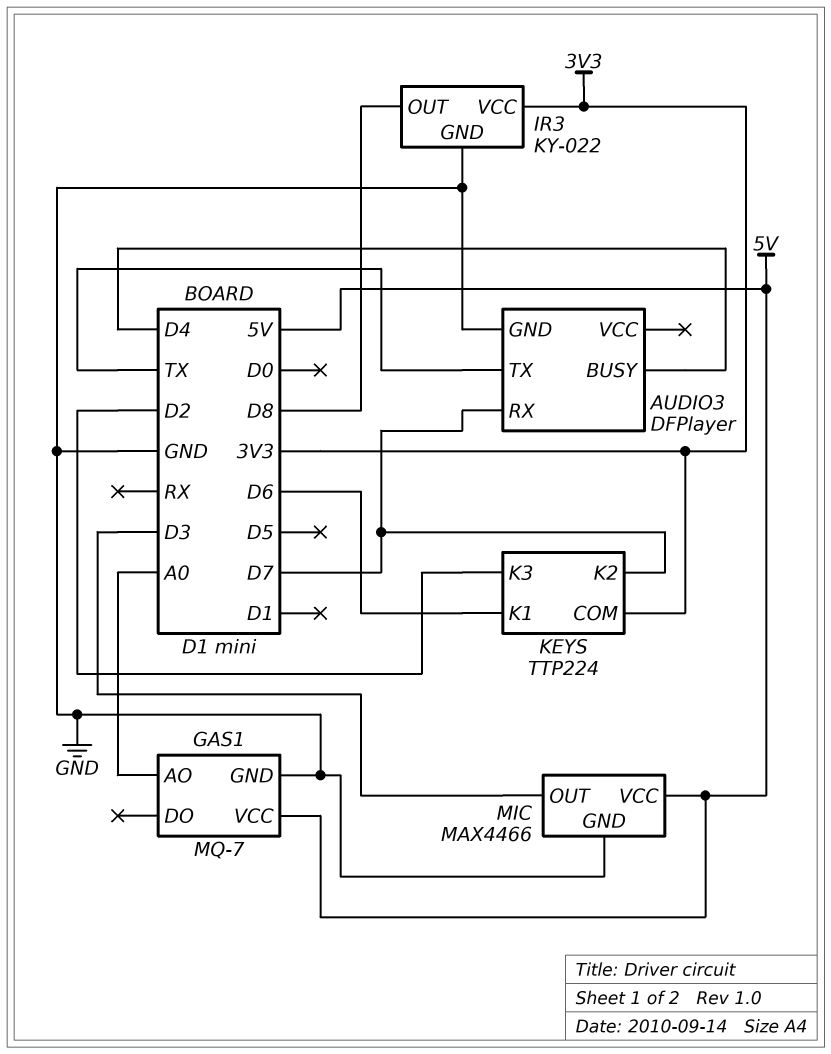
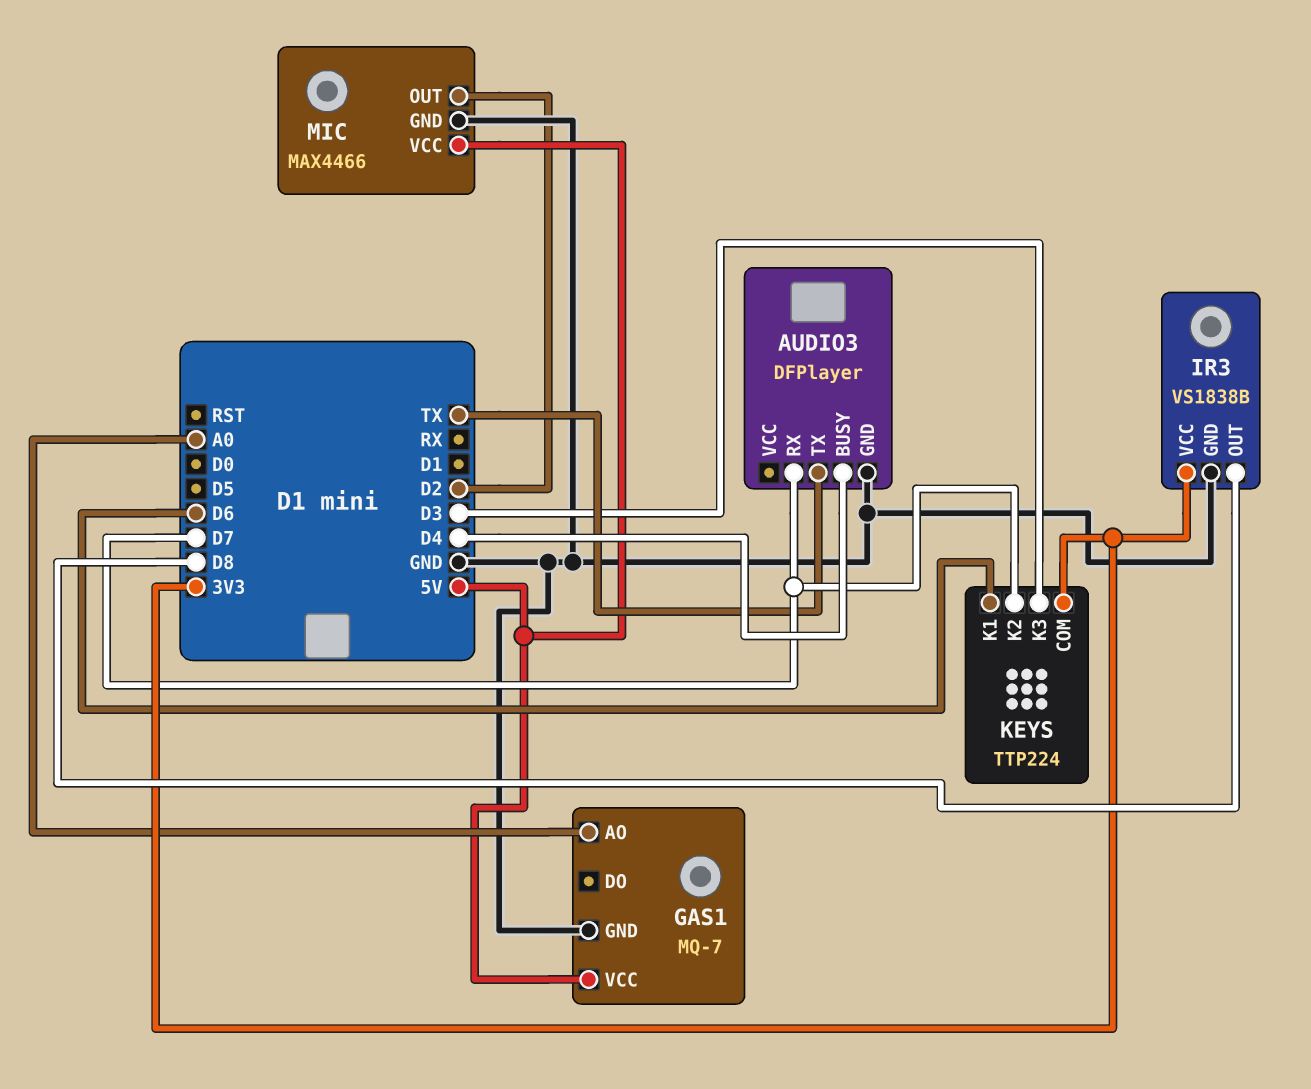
IR3: KY-022 -> VS1838B
KEYS pin K3: D2 -> D3
MIC pin OUT: D3 -> D2

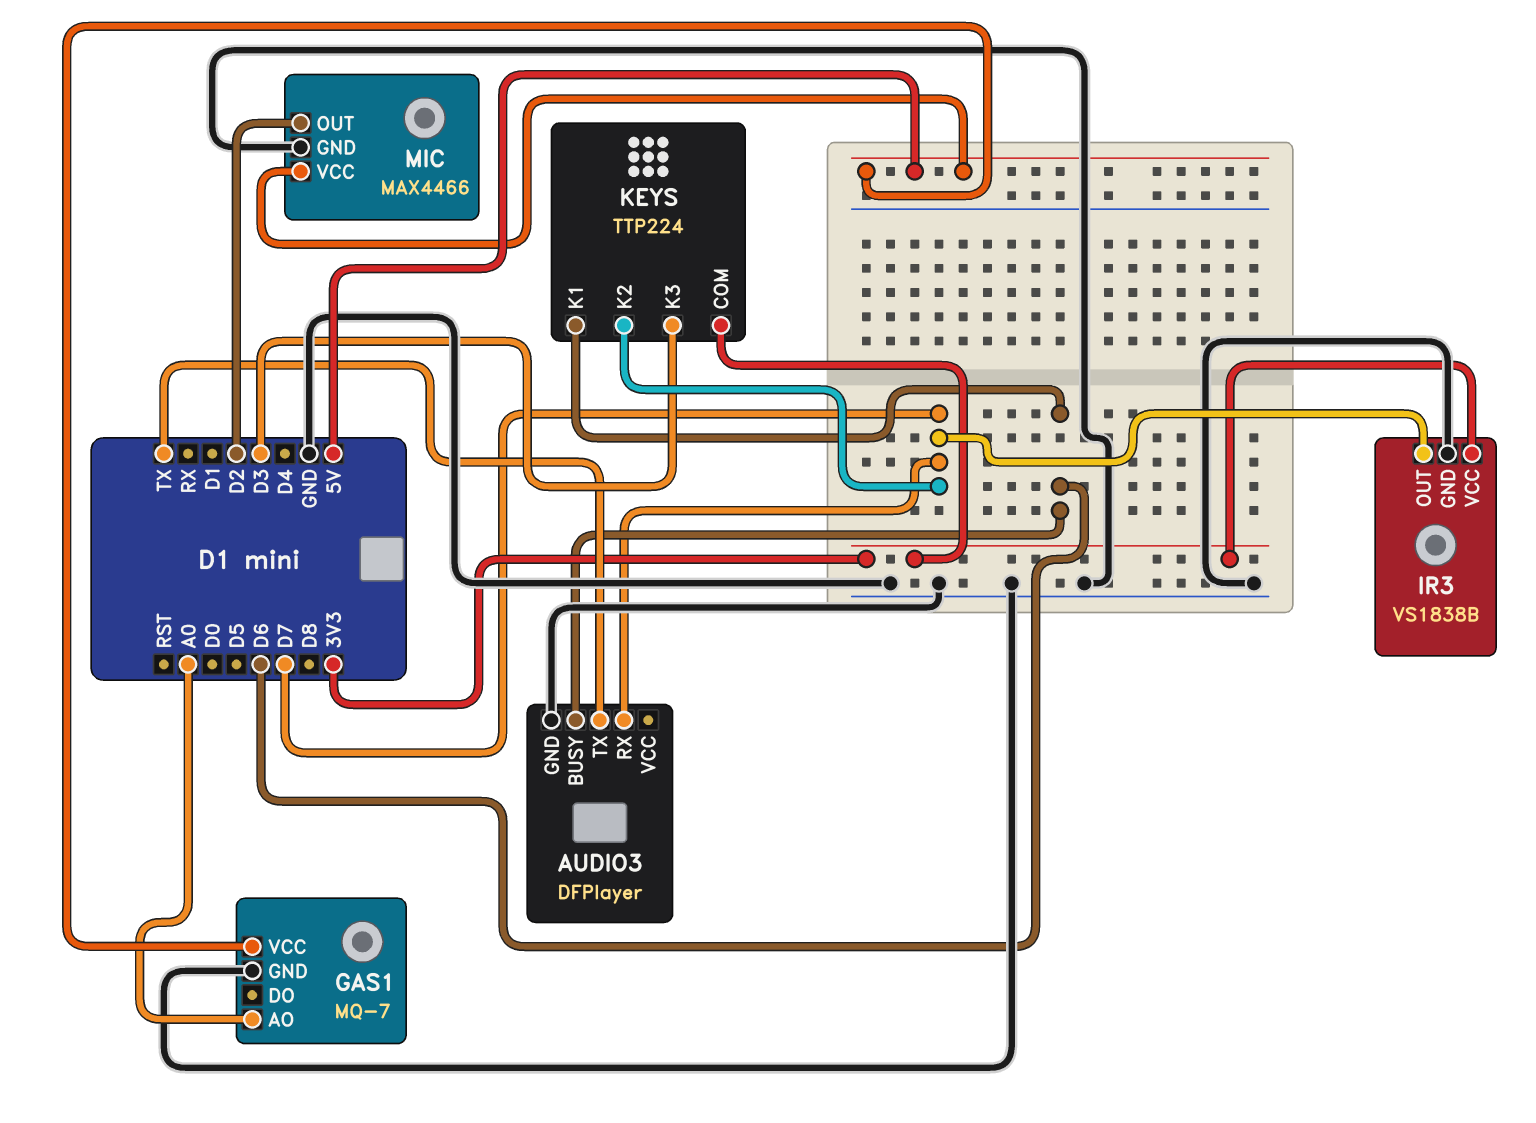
AUDIO3 pin BUSY: D4 -> D6
IR3 pin OUT: D8 -> D7

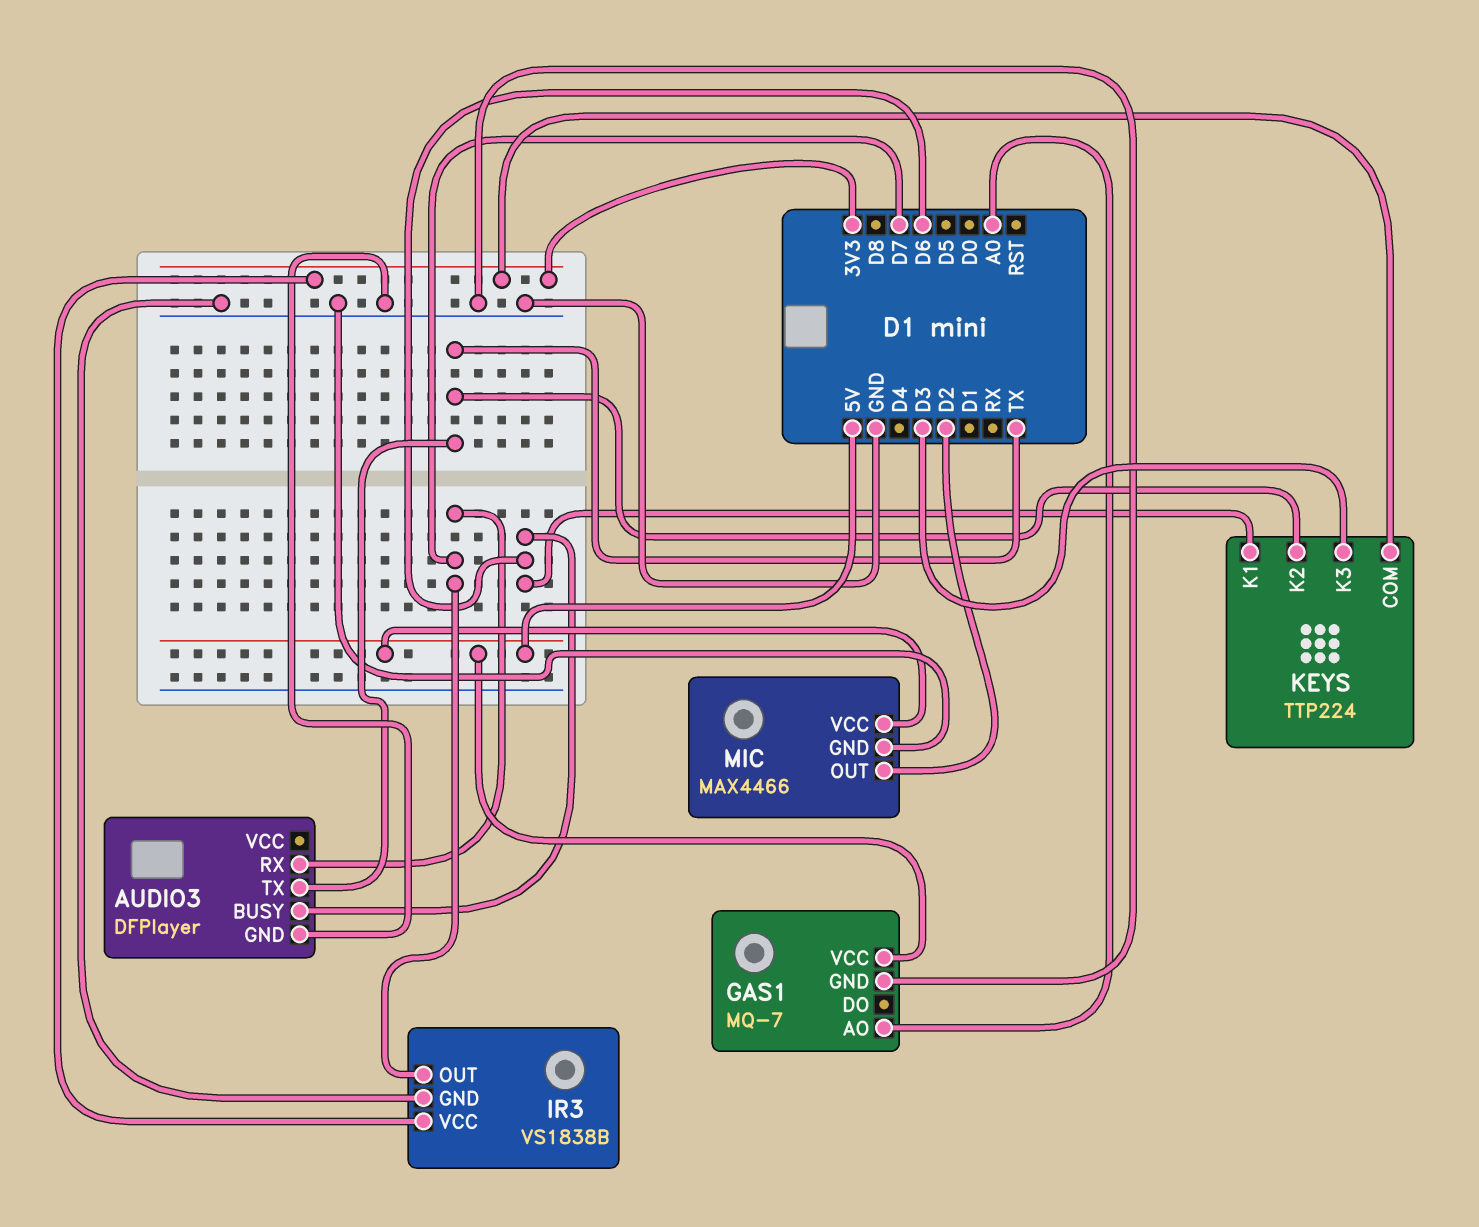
KEYS pin K2: D7 -> TX

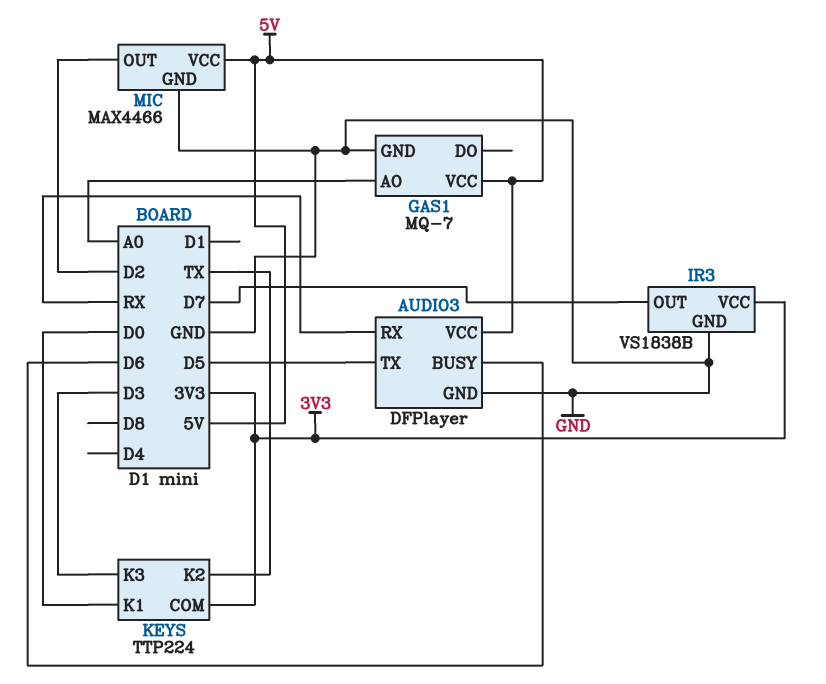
AUDIO3 pin RX: D7 -> RX
AUDIO3 pin TX: TX -> D5
AUDIO3 pin VCC: none -> 5V
KEYS pin K1: D6 -> D0

